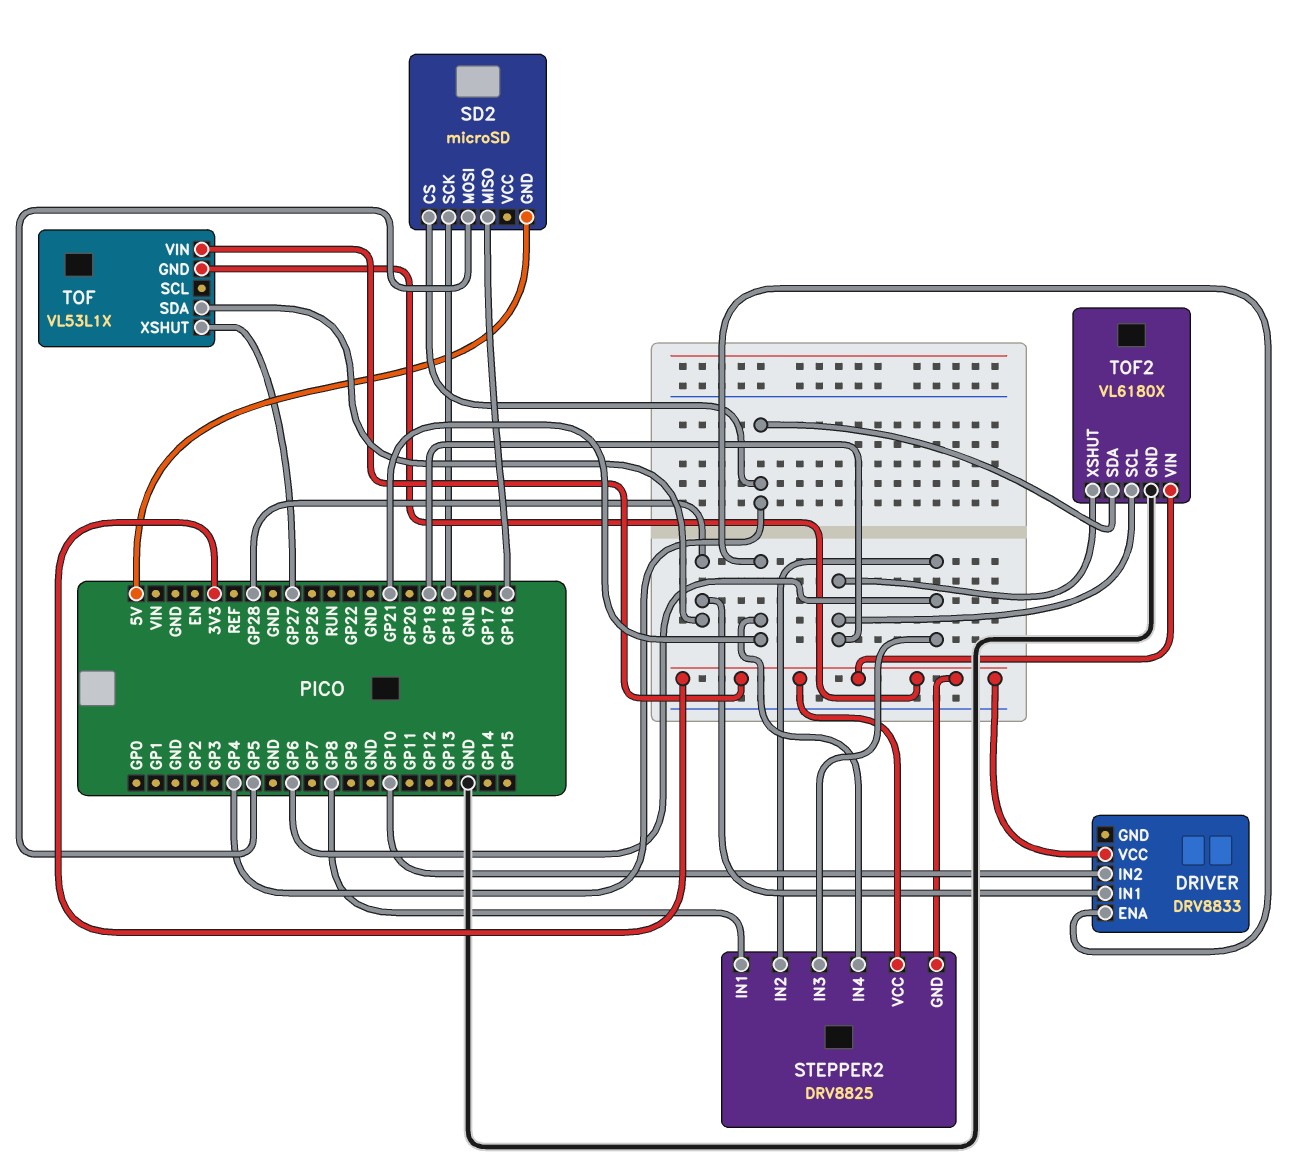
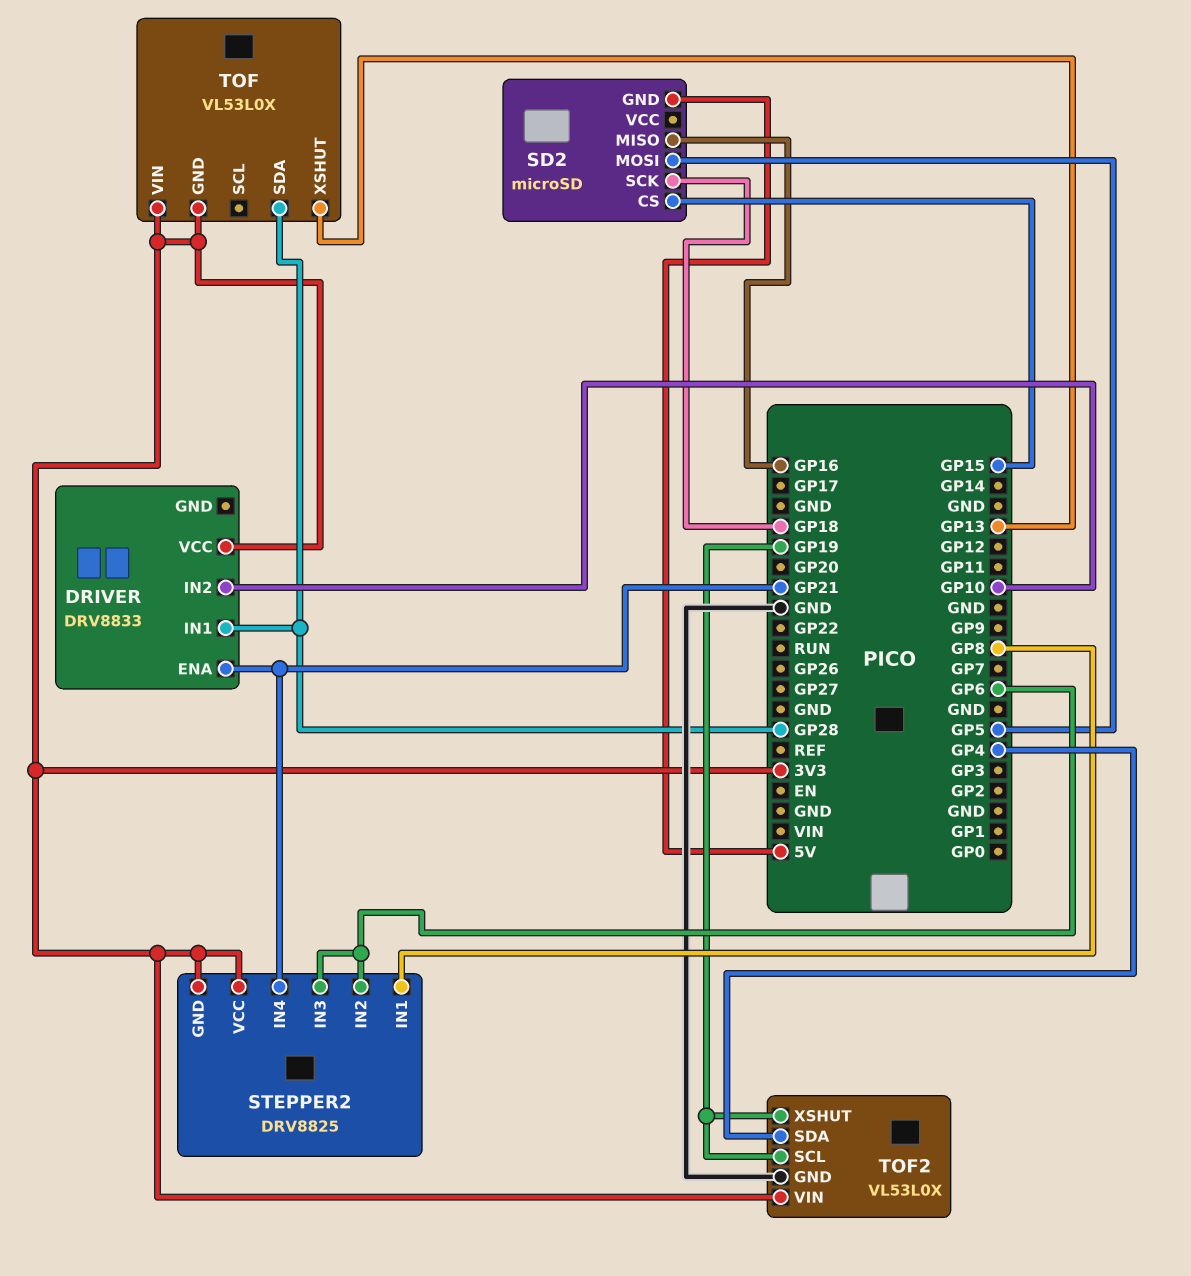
SD2 pin CS: GP4 -> GP15
TOF: VL53L1X -> VL53L0X
TOF pin XSHUT: GP27 -> GP13
TOF2: VL6180X -> VL53L0X

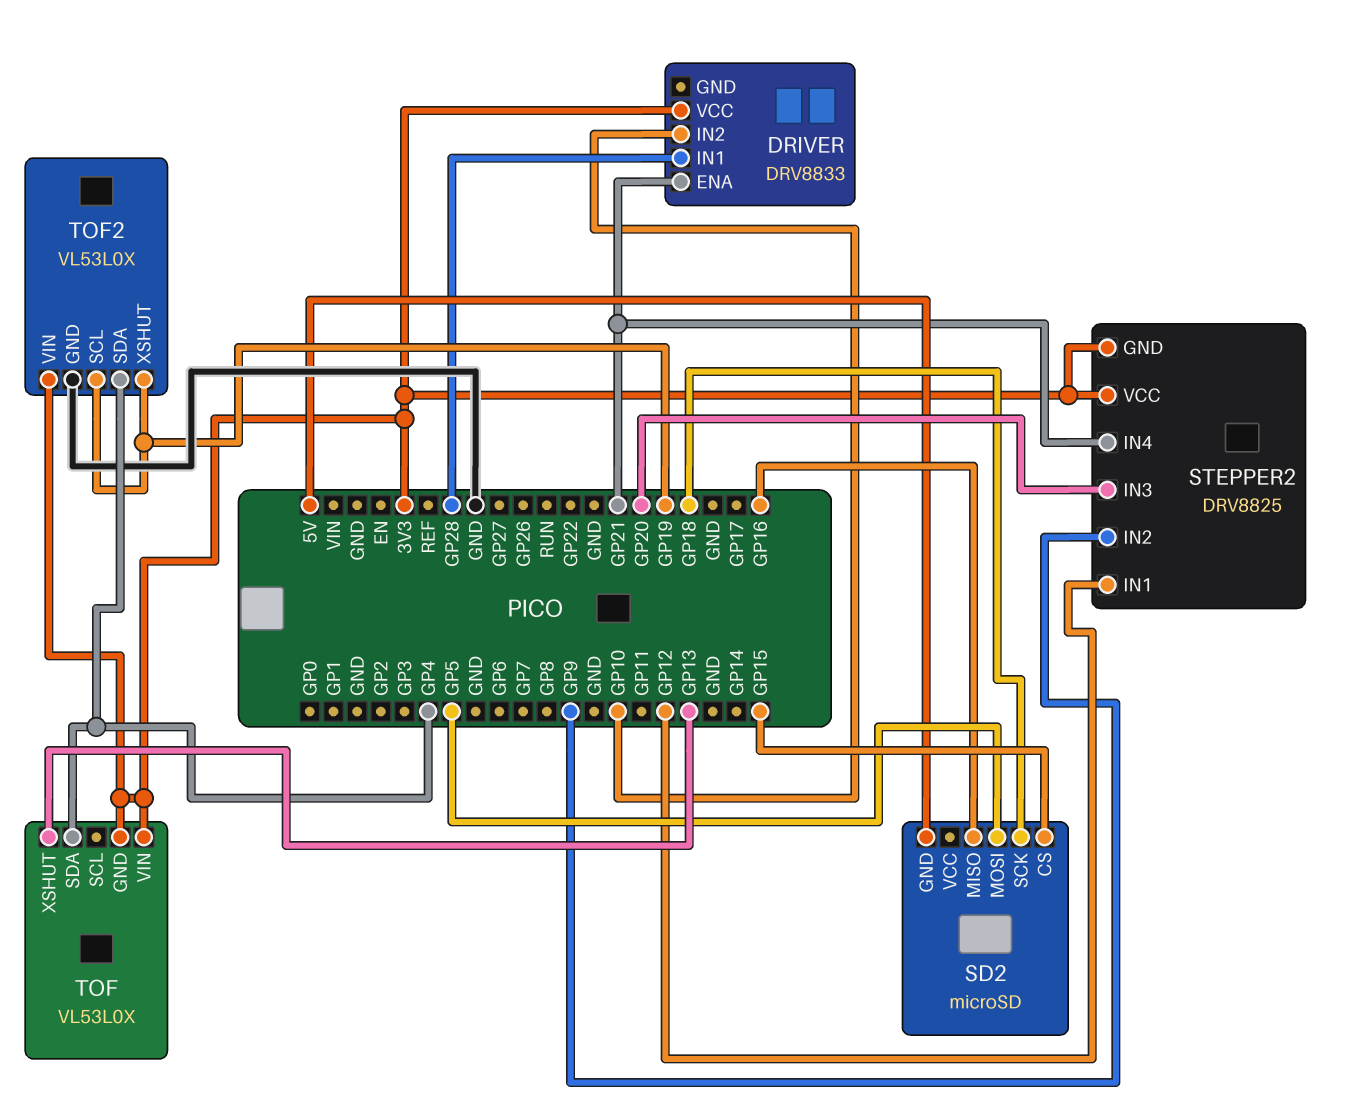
STEPPER2 pin IN1: GP8 -> GP12
STEPPER2 pin IN2: GP6 -> GP9
STEPPER2 pin IN3: GP6 -> GP20
TOF pin SDA: GP28 -> GP4

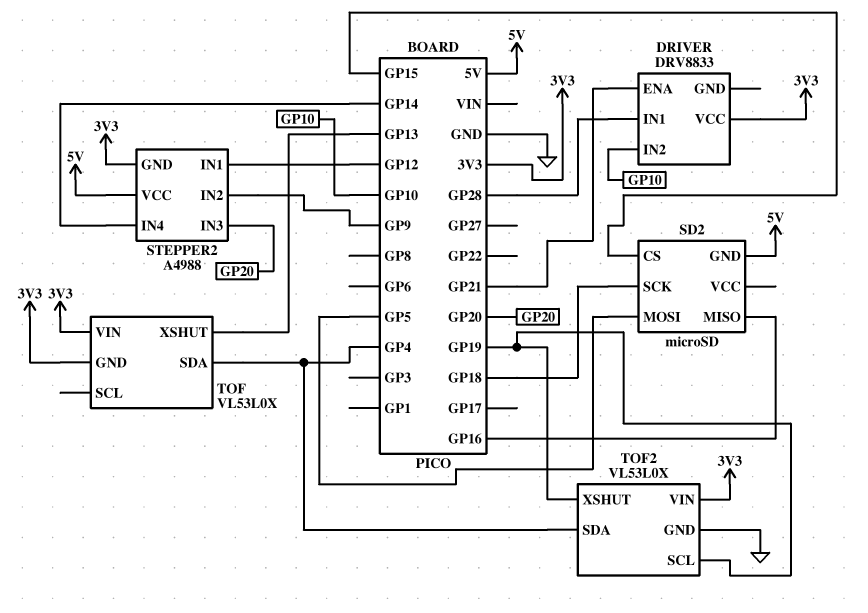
STEPPER2: DRV8825 -> A4988
STEPPER2 pin IN4: GP21 -> GP14
STEPPER2 pin VCC: 3V3 -> 5V

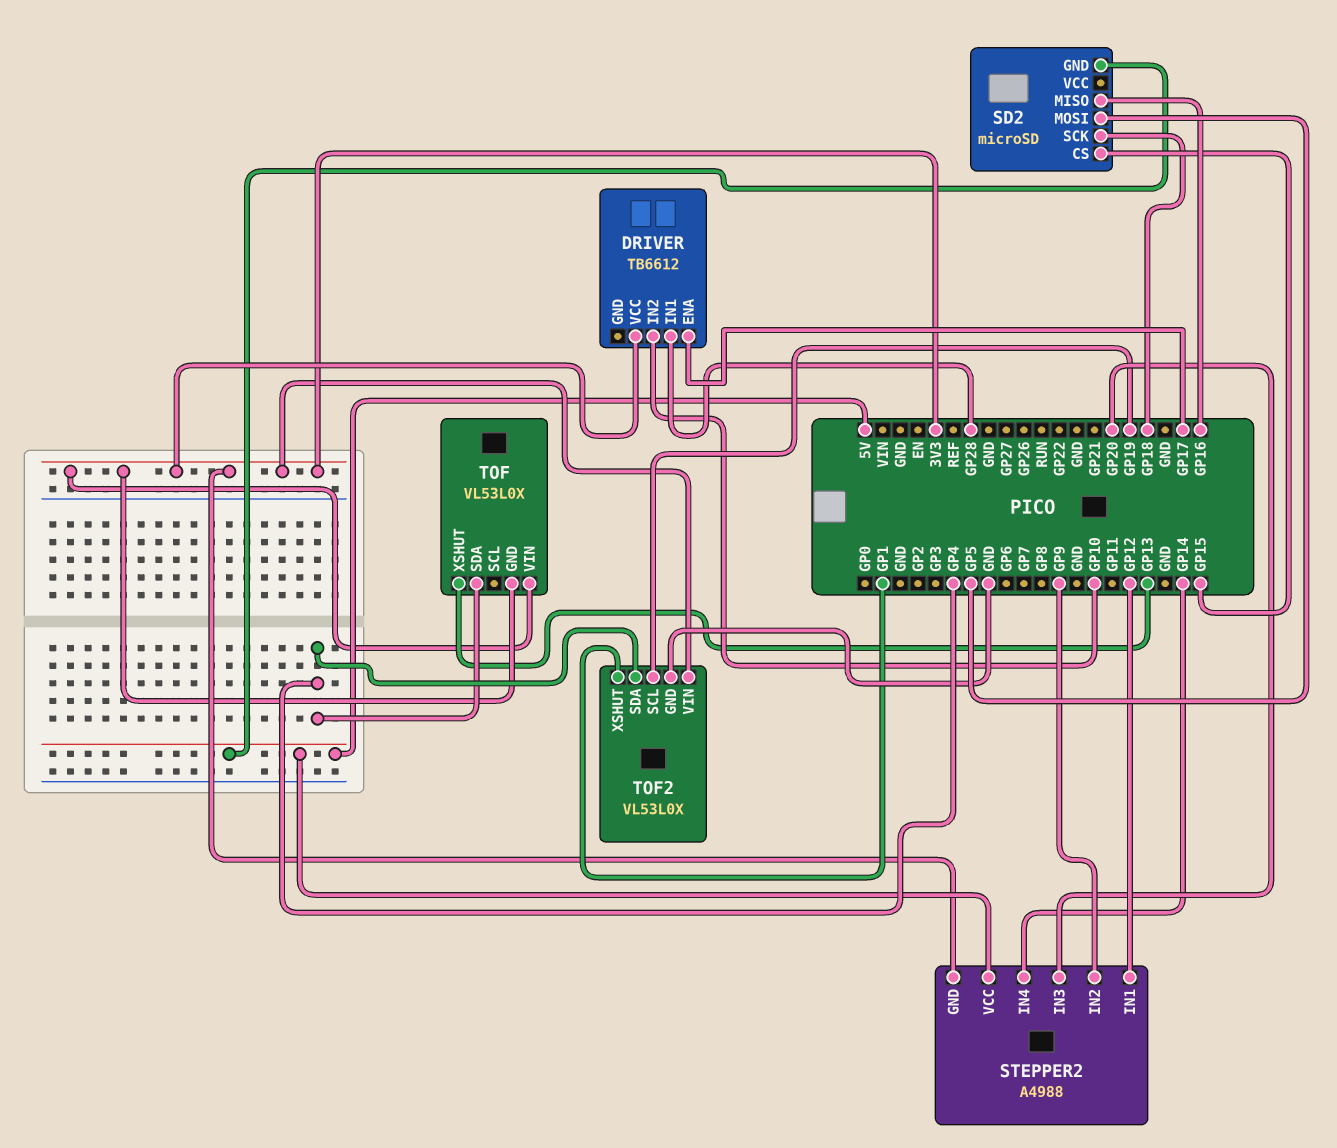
DRIVER: DRV8833 -> TB6612
DRIVER pin ENA: GP21 -> GP17
TOF2 pin XSHUT: GP19 -> GP1

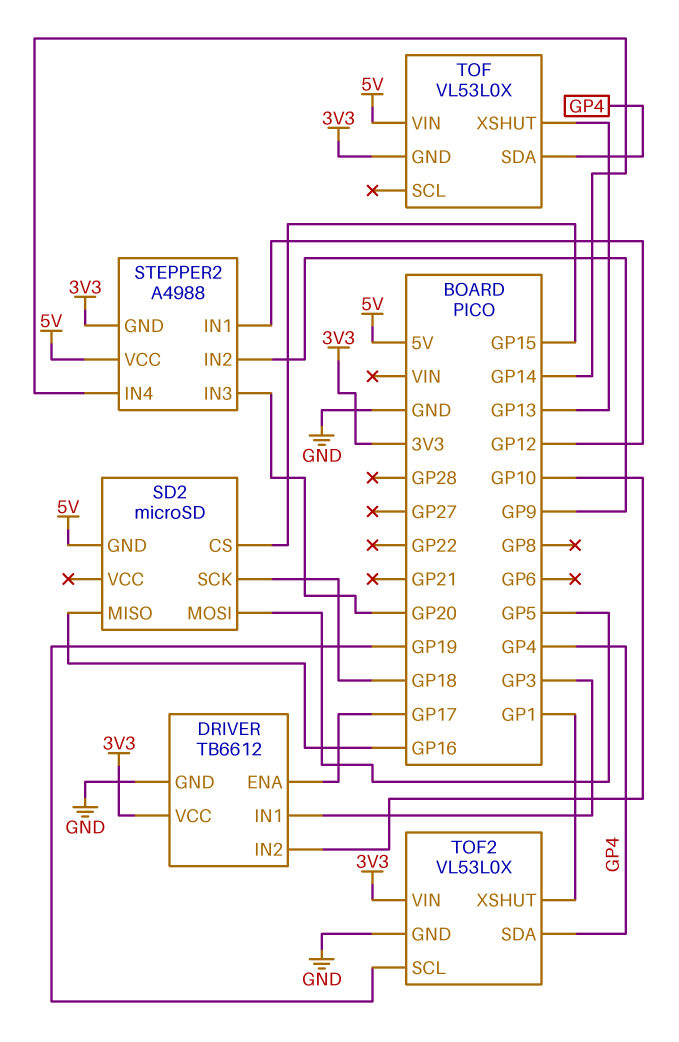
DRIVER pin GND: none -> GND
DRIVER pin IN1: GP28 -> GP3
TOF pin VIN: 3V3 -> 5V

